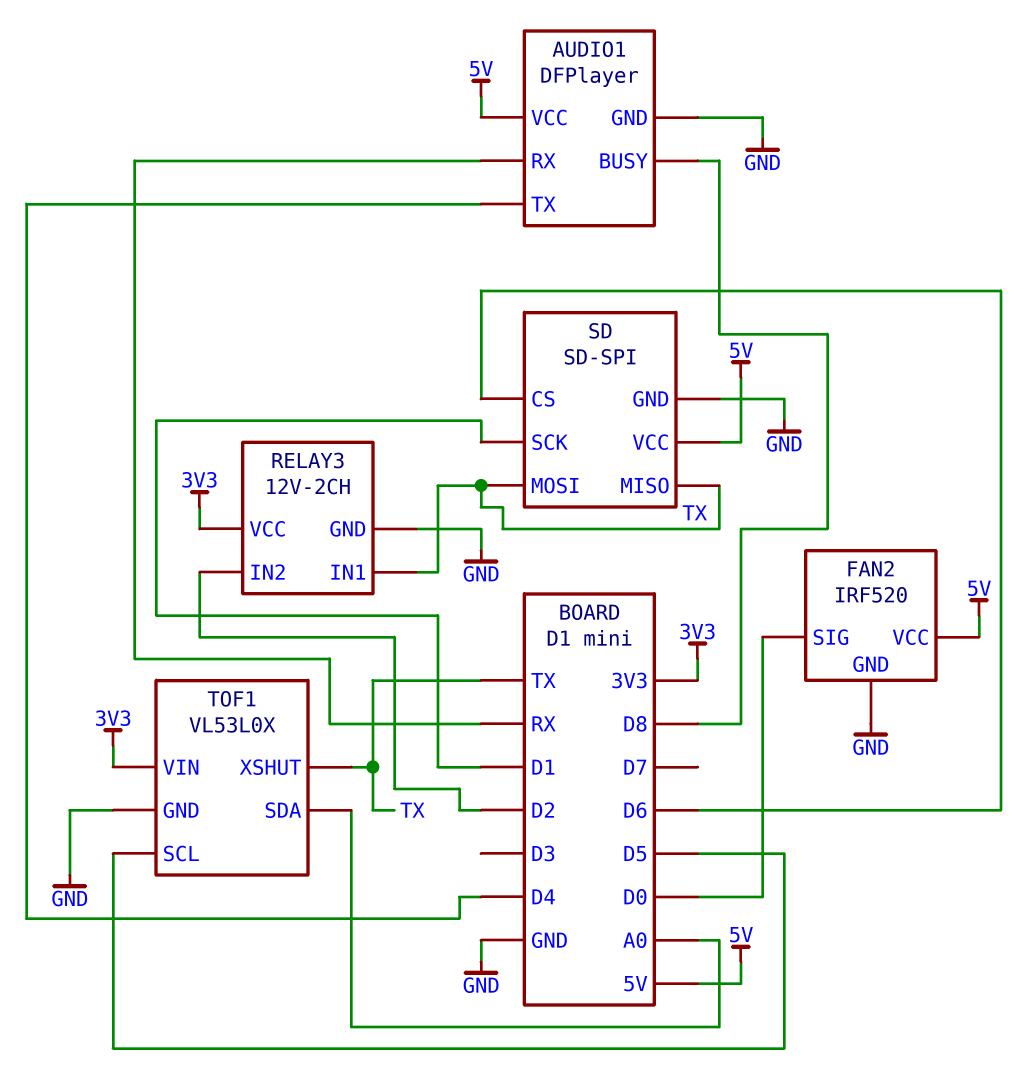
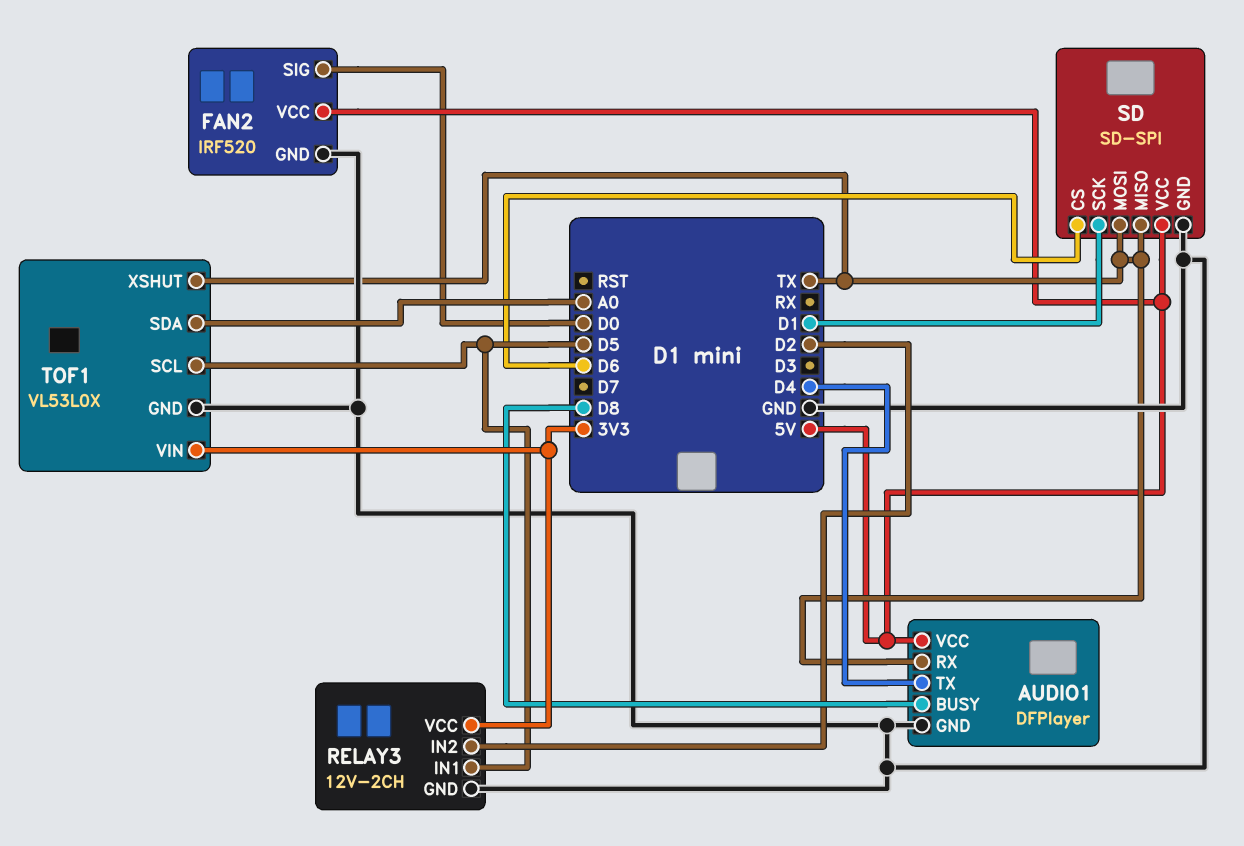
AUDIO1 pin RX: RX -> TX
RELAY3 pin IN1: TX -> D5

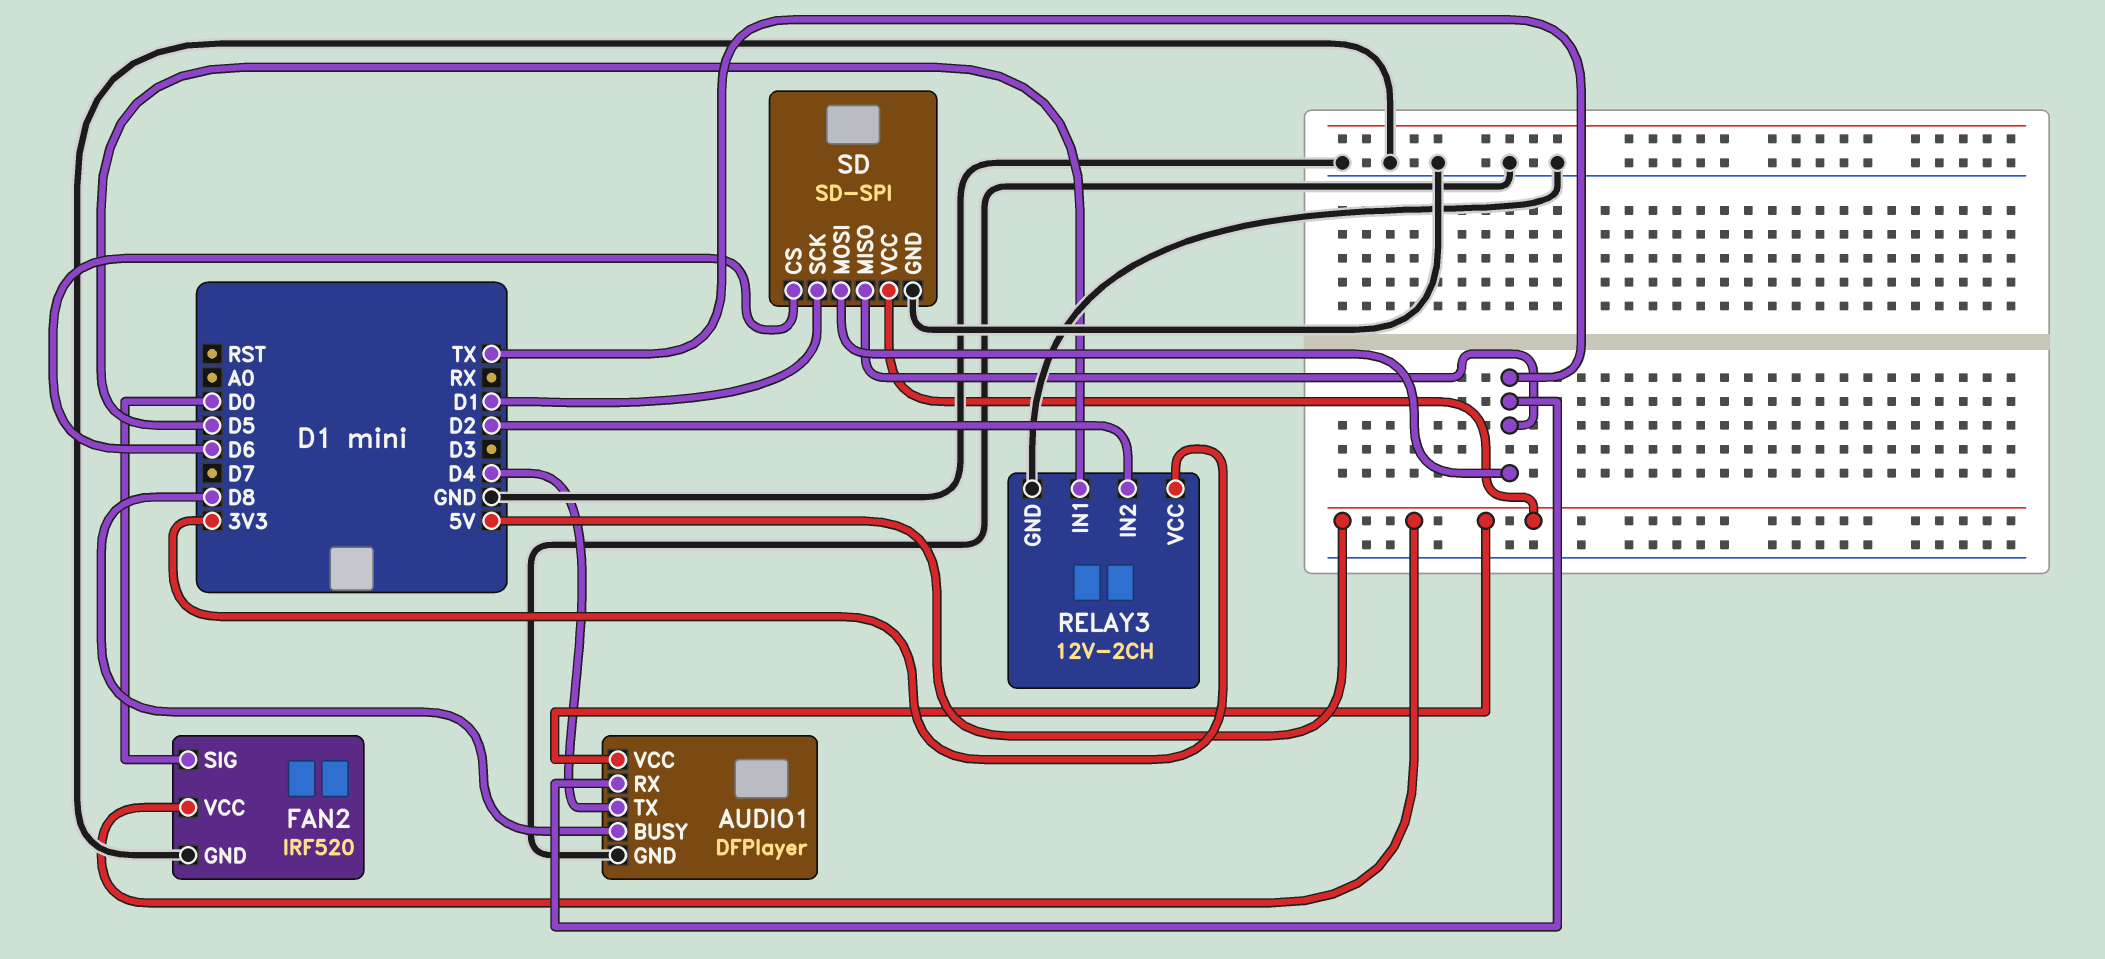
TOF1: VL53L0X -> none
TOF1 pin GND: GND -> none
TOF1 pin SCL: D5 -> none
TOF1 pin SDA: A0 -> none
TOF1 pin VIN: 3V3 -> none
TOF1 pin XSHUT: TX -> none

